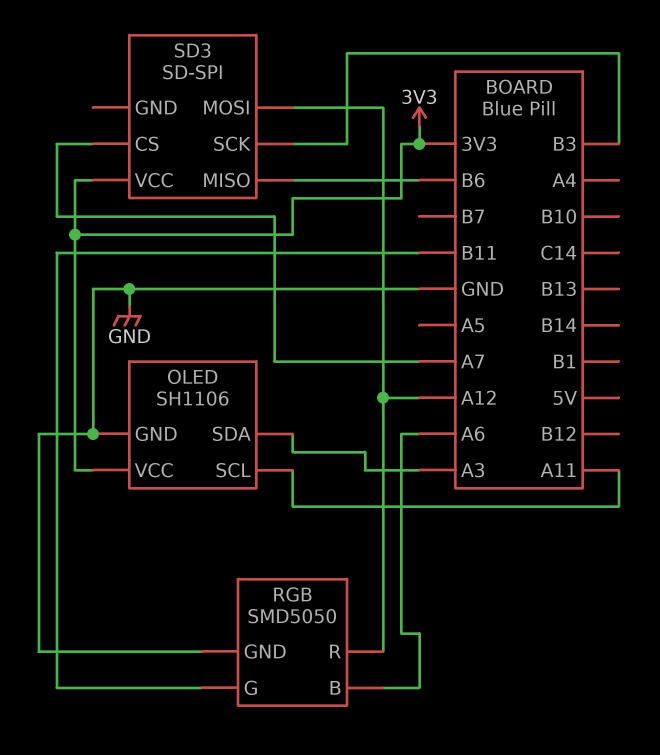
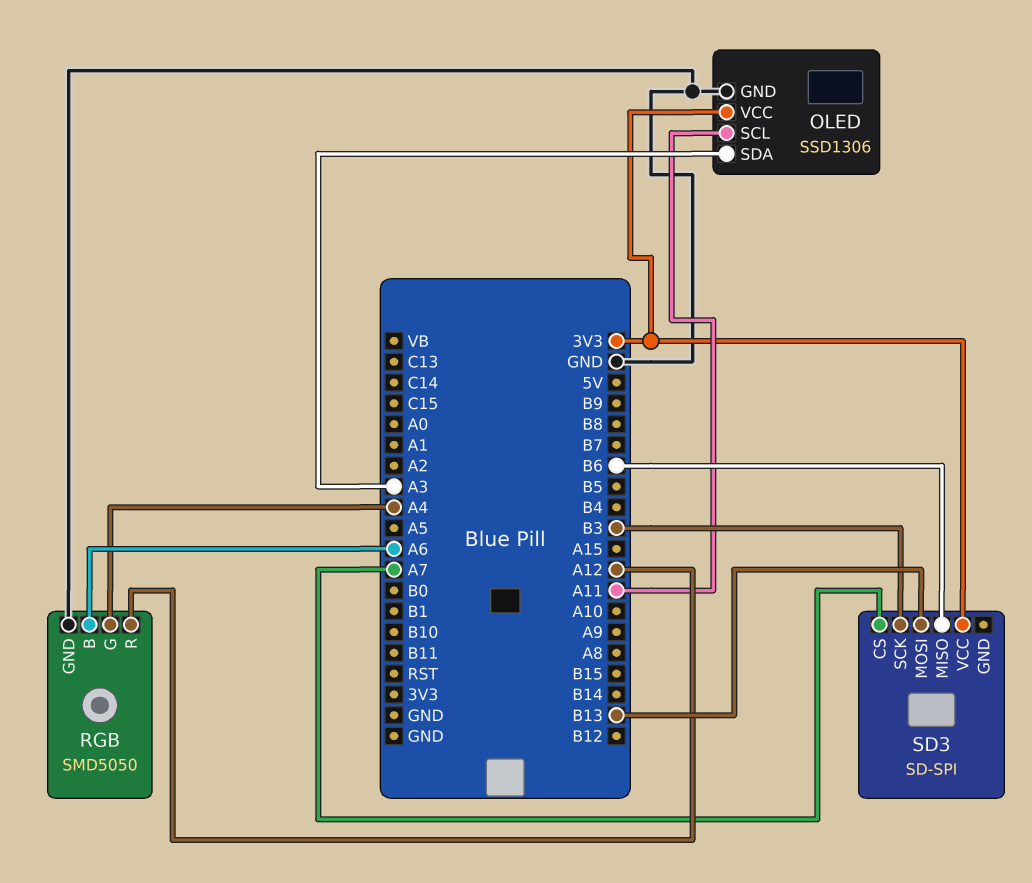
OLED: SH1106 -> SSD1306
RGB pin G: B11 -> A4
SD3 pin MOSI: A12 -> B13

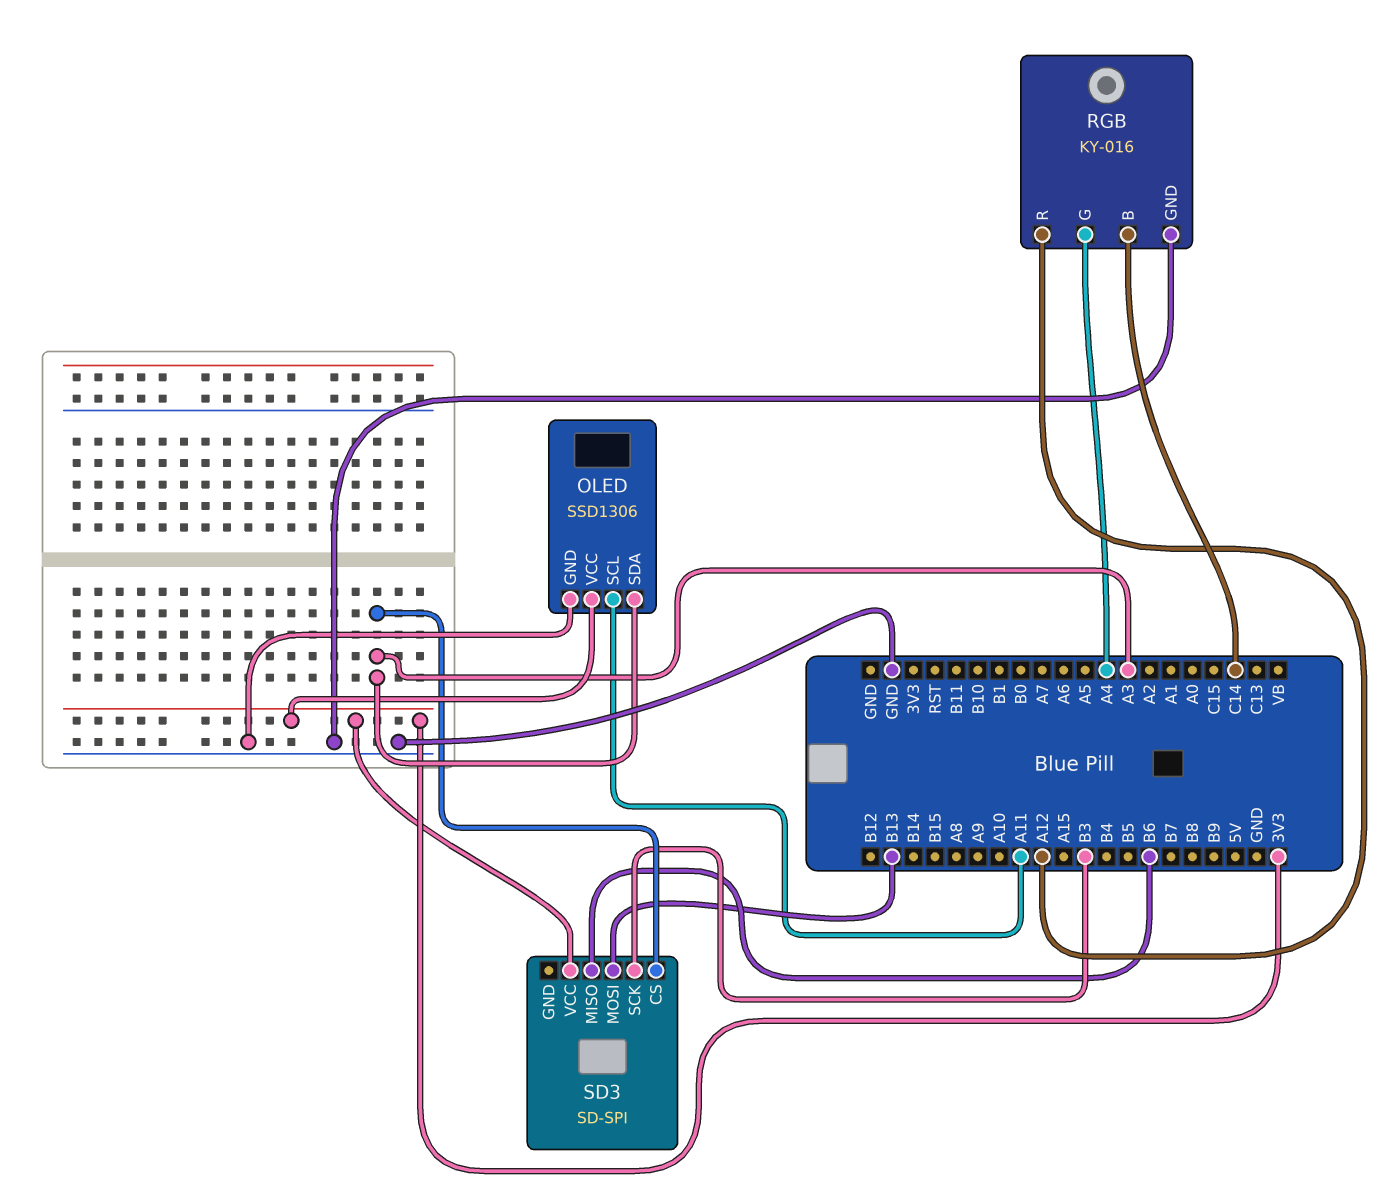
RGB: SMD5050 -> KY-016
RGB pin B: A6 -> C14
SD3 pin CS: A7 -> A3

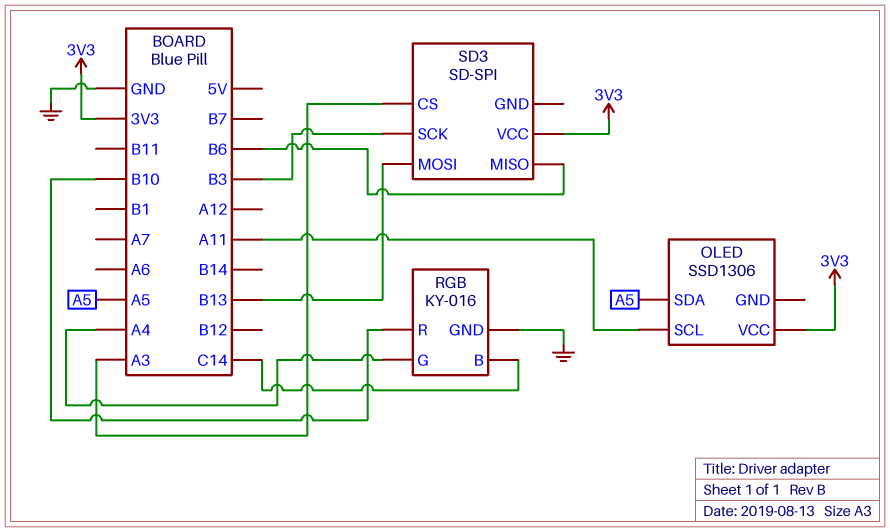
OLED pin GND: GND -> none
OLED pin SDA: A3 -> A5
RGB pin R: A12 -> B10

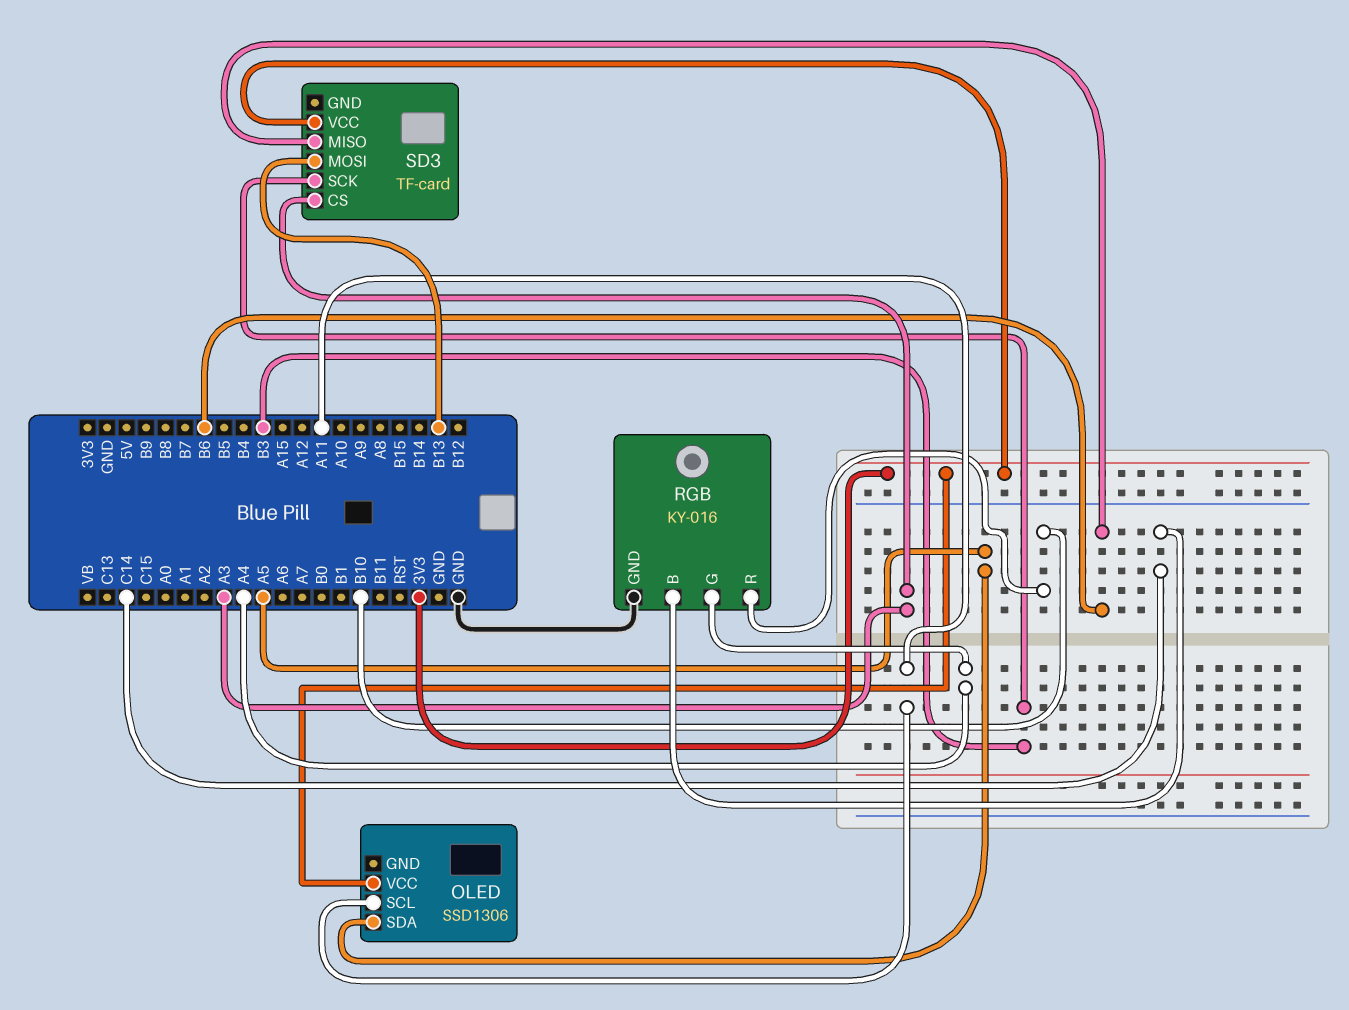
SD3: SD-SPI -> TF-card

